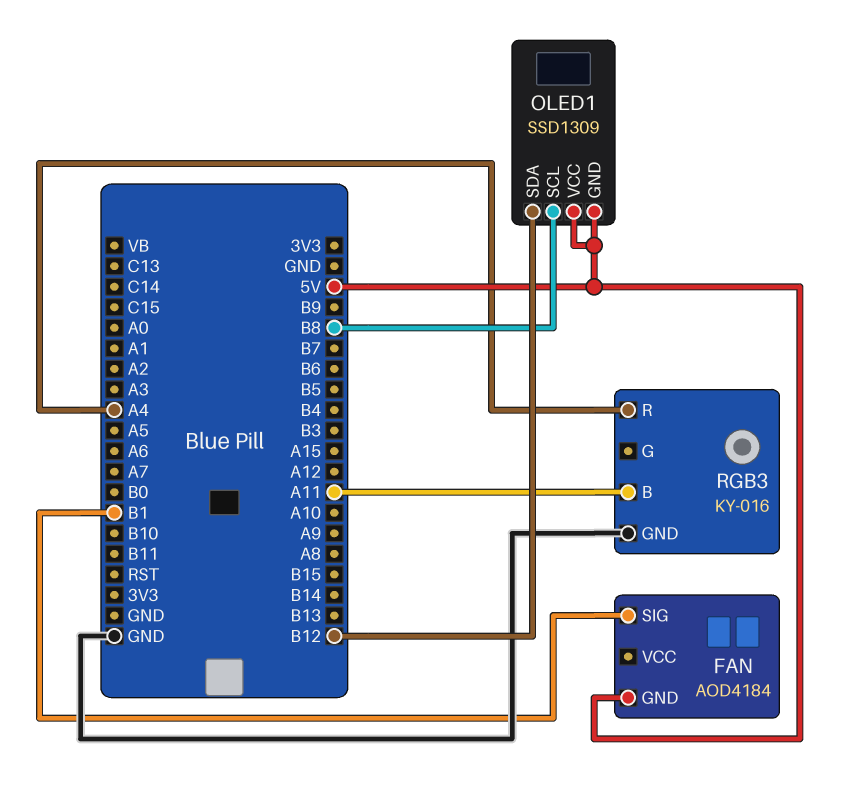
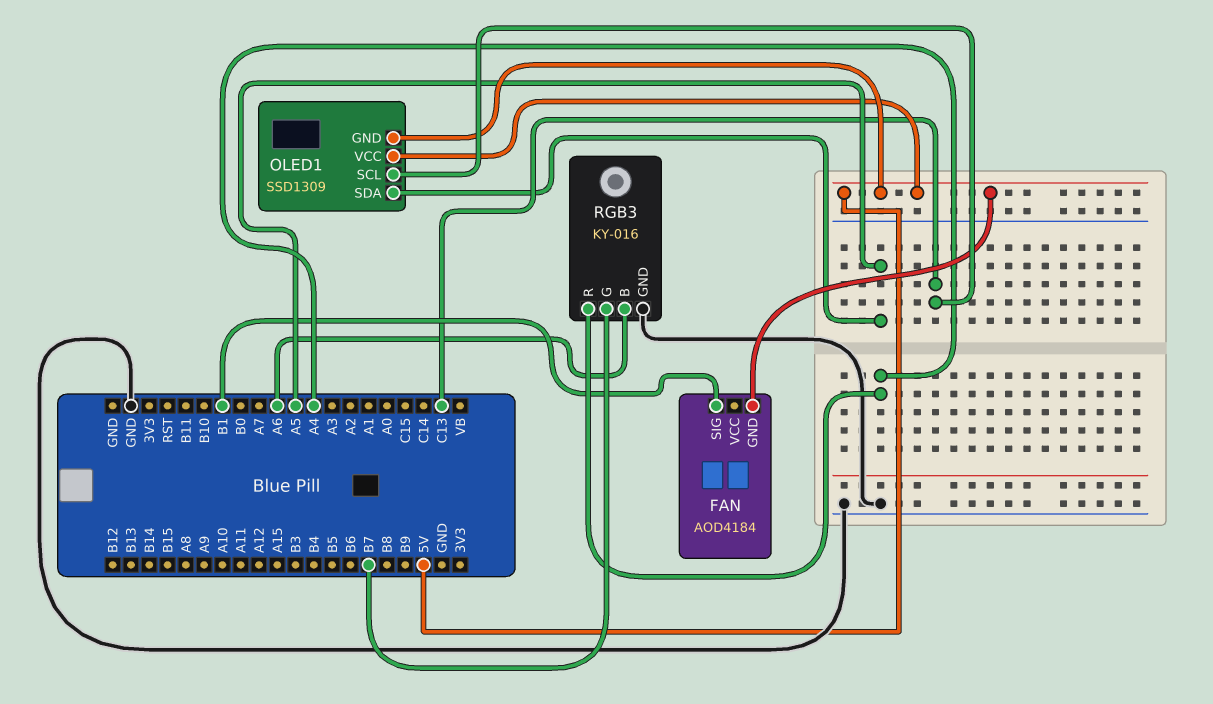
OLED1 pin SCL: B8 -> C13
OLED1 pin SDA: B12 -> A5
RGB3 pin B: A11 -> A6
RGB3 pin G: none -> B7

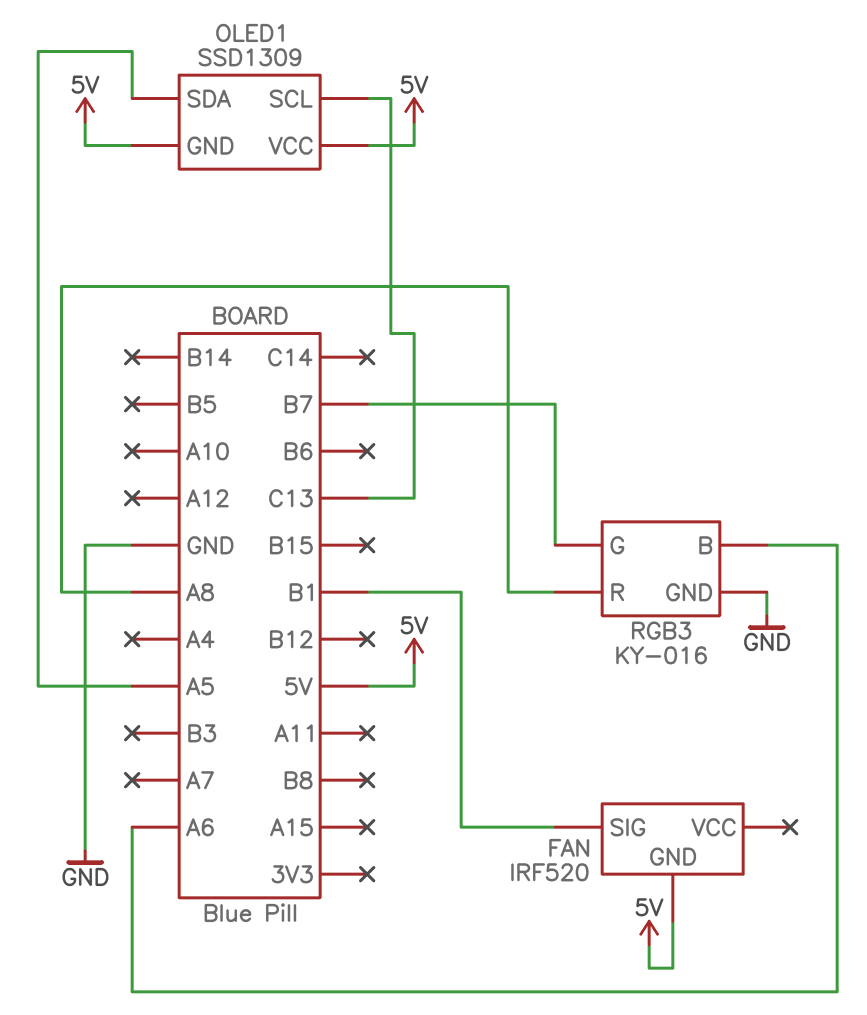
FAN: AOD4184 -> IRF520
RGB3 pin R: A4 -> A8

